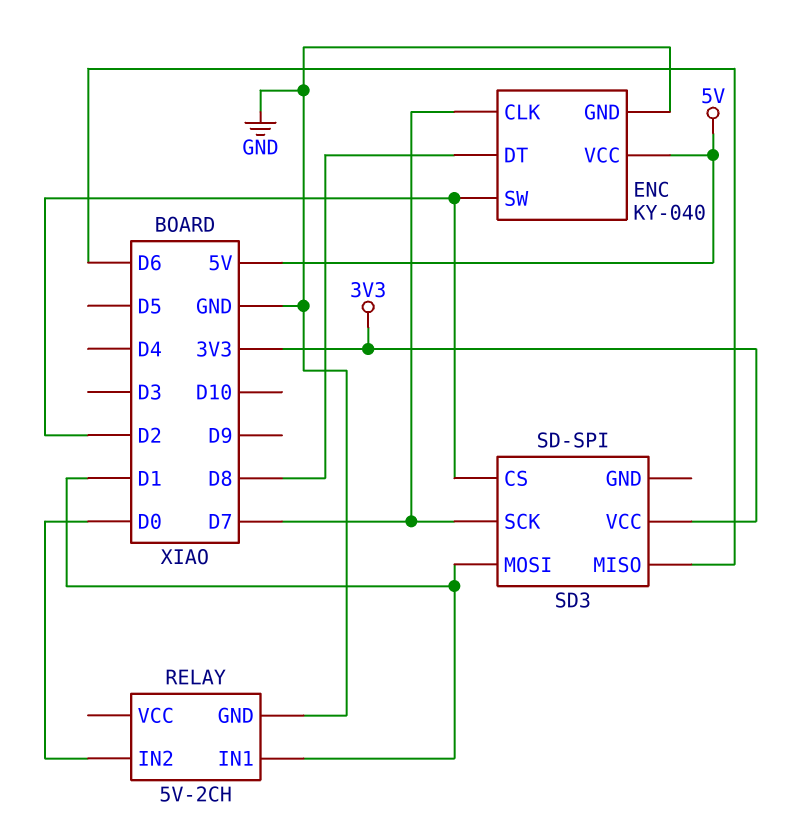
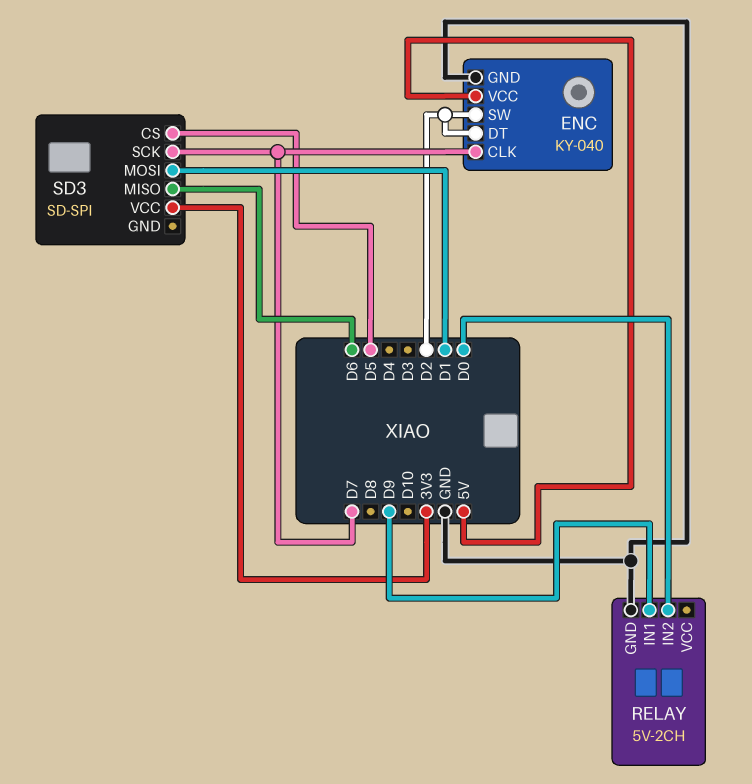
ENC pin DT: D8 -> D2
RELAY pin IN1: D1 -> D9
SD3 pin CS: D2 -> D5

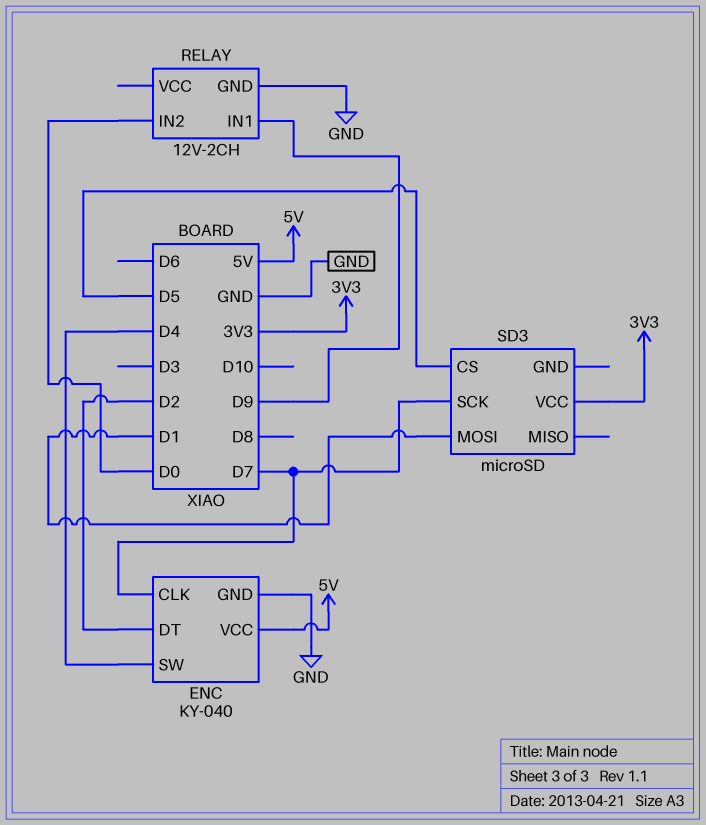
ENC pin SW: D2 -> D4
RELAY: 5V-2CH -> 12V-2CH
SD3: SD-SPI -> microSD
SD3 pin MISO: D6 -> none

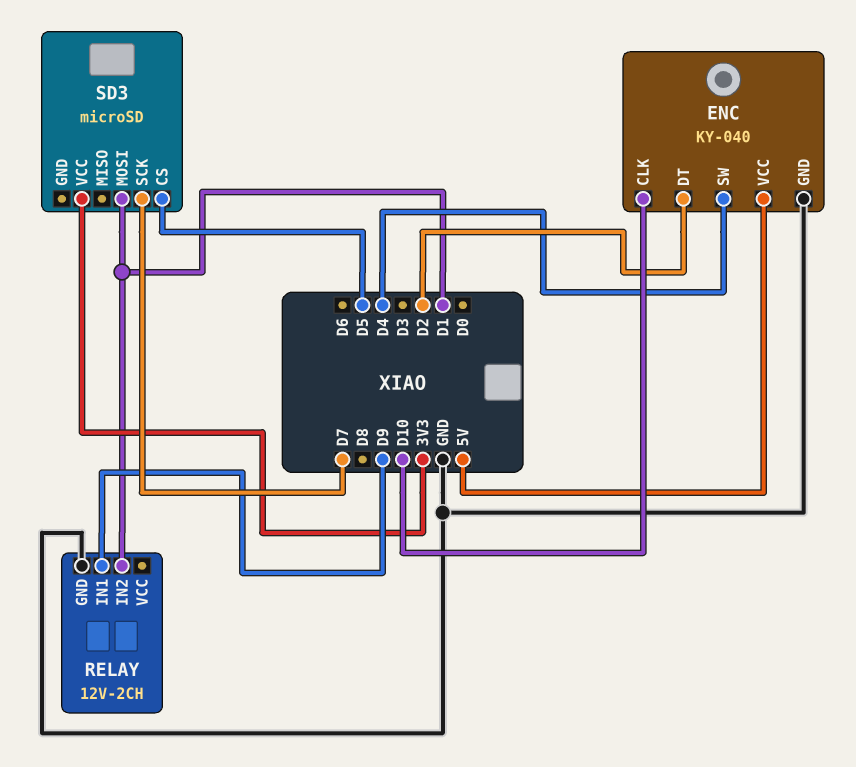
ENC pin CLK: D7 -> D10
RELAY pin IN2: D0 -> D1

